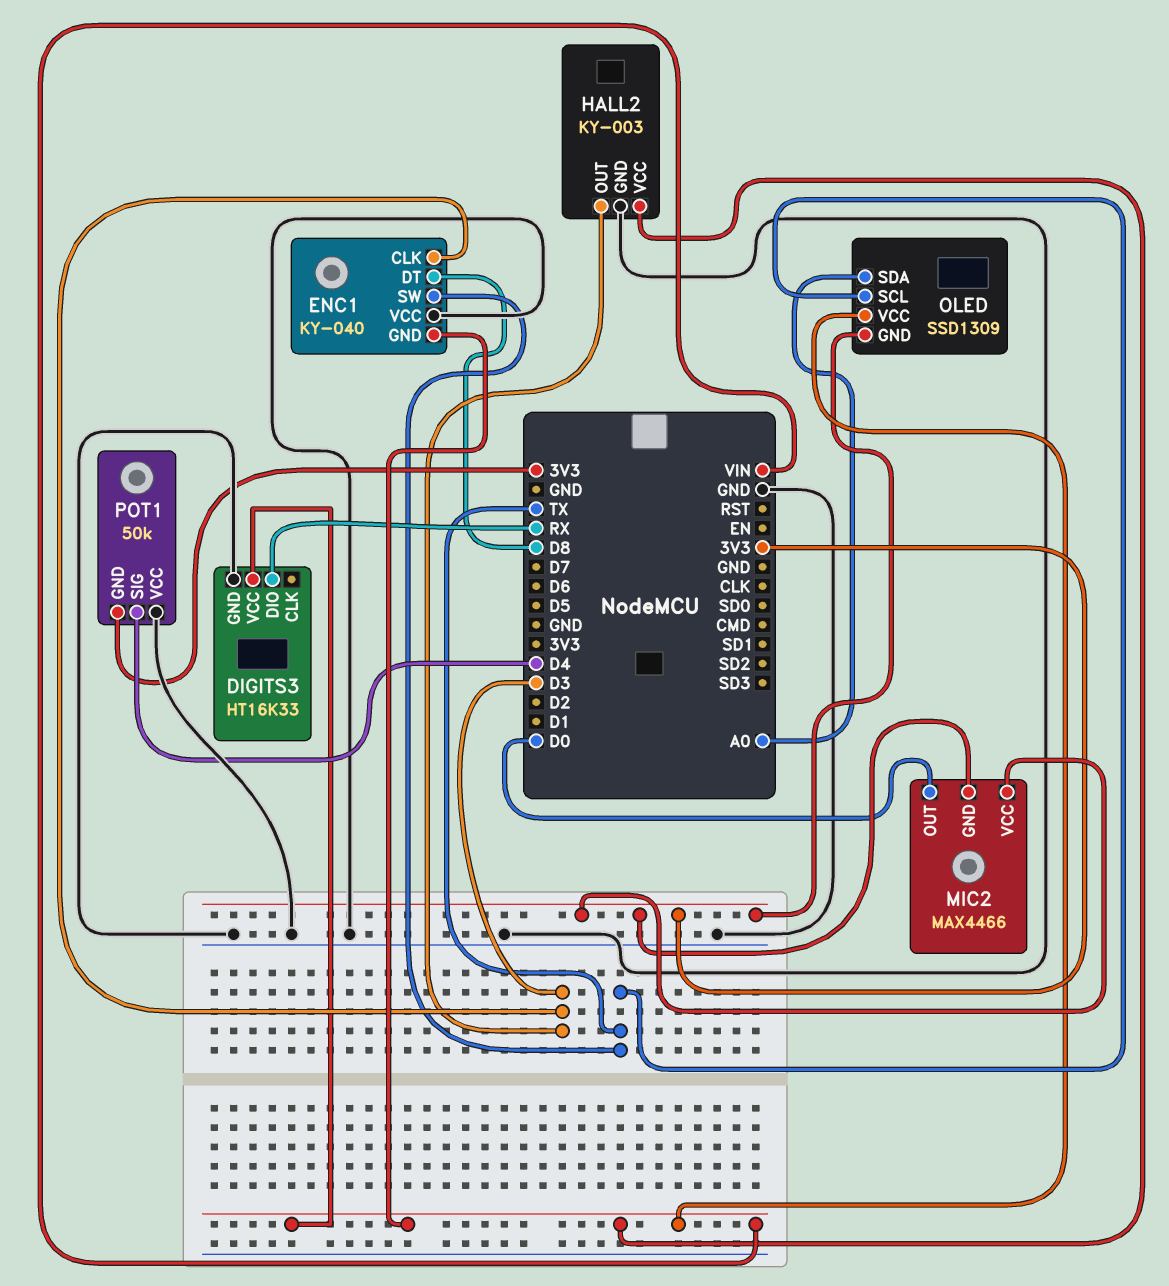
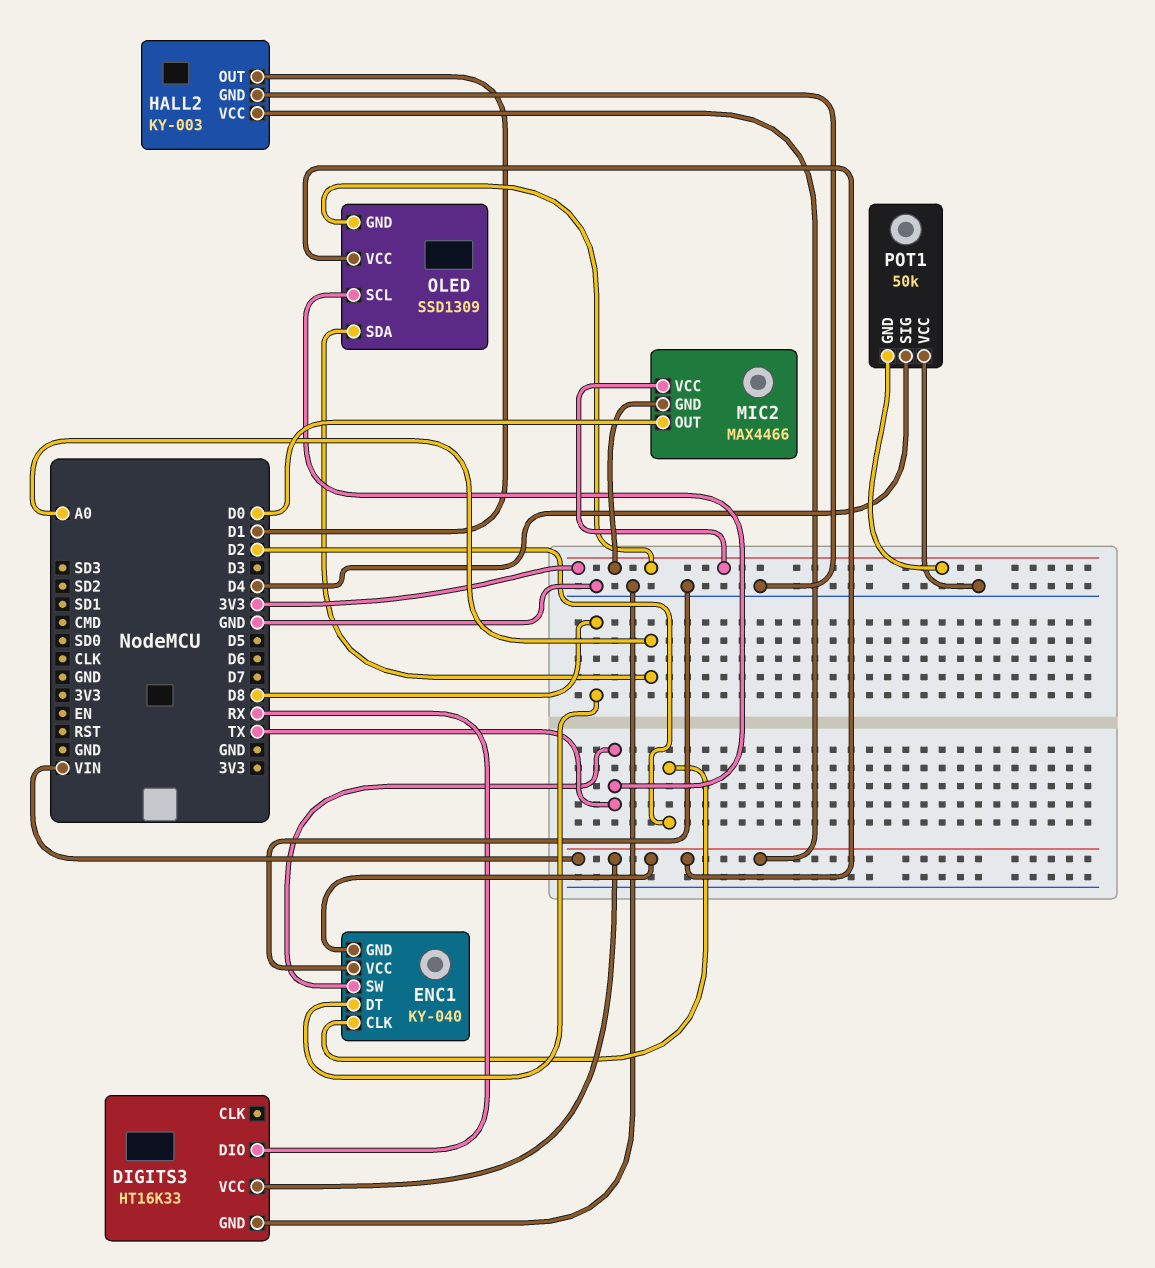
ENC1 pin CLK: D3 -> D2
HALL2 pin OUT: D3 -> D1

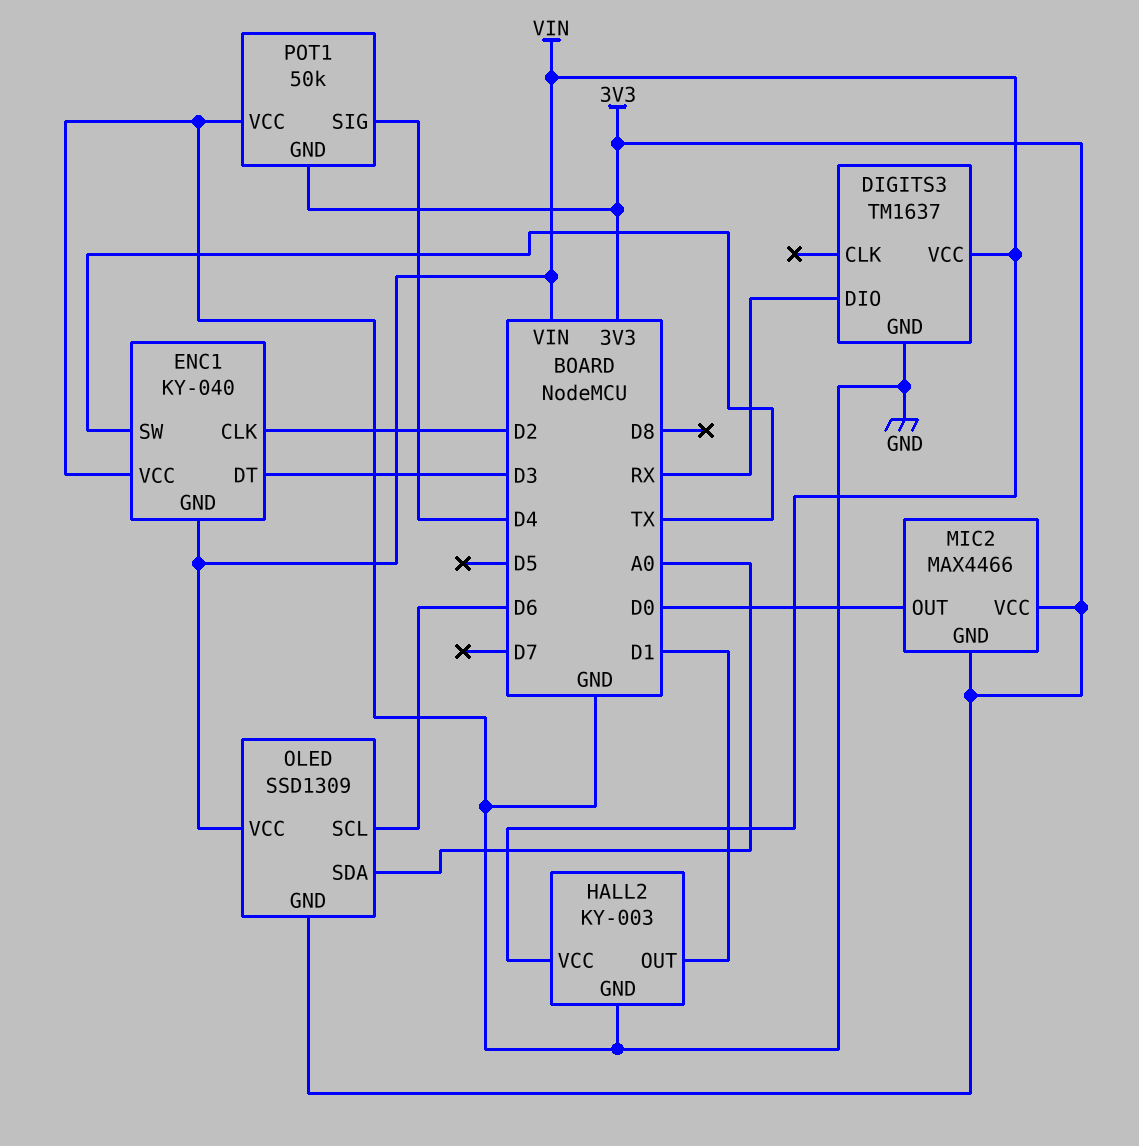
DIGITS3: HT16K33 -> TM1637
ENC1 pin DT: D8 -> D3
OLED pin SCL: TX -> D6

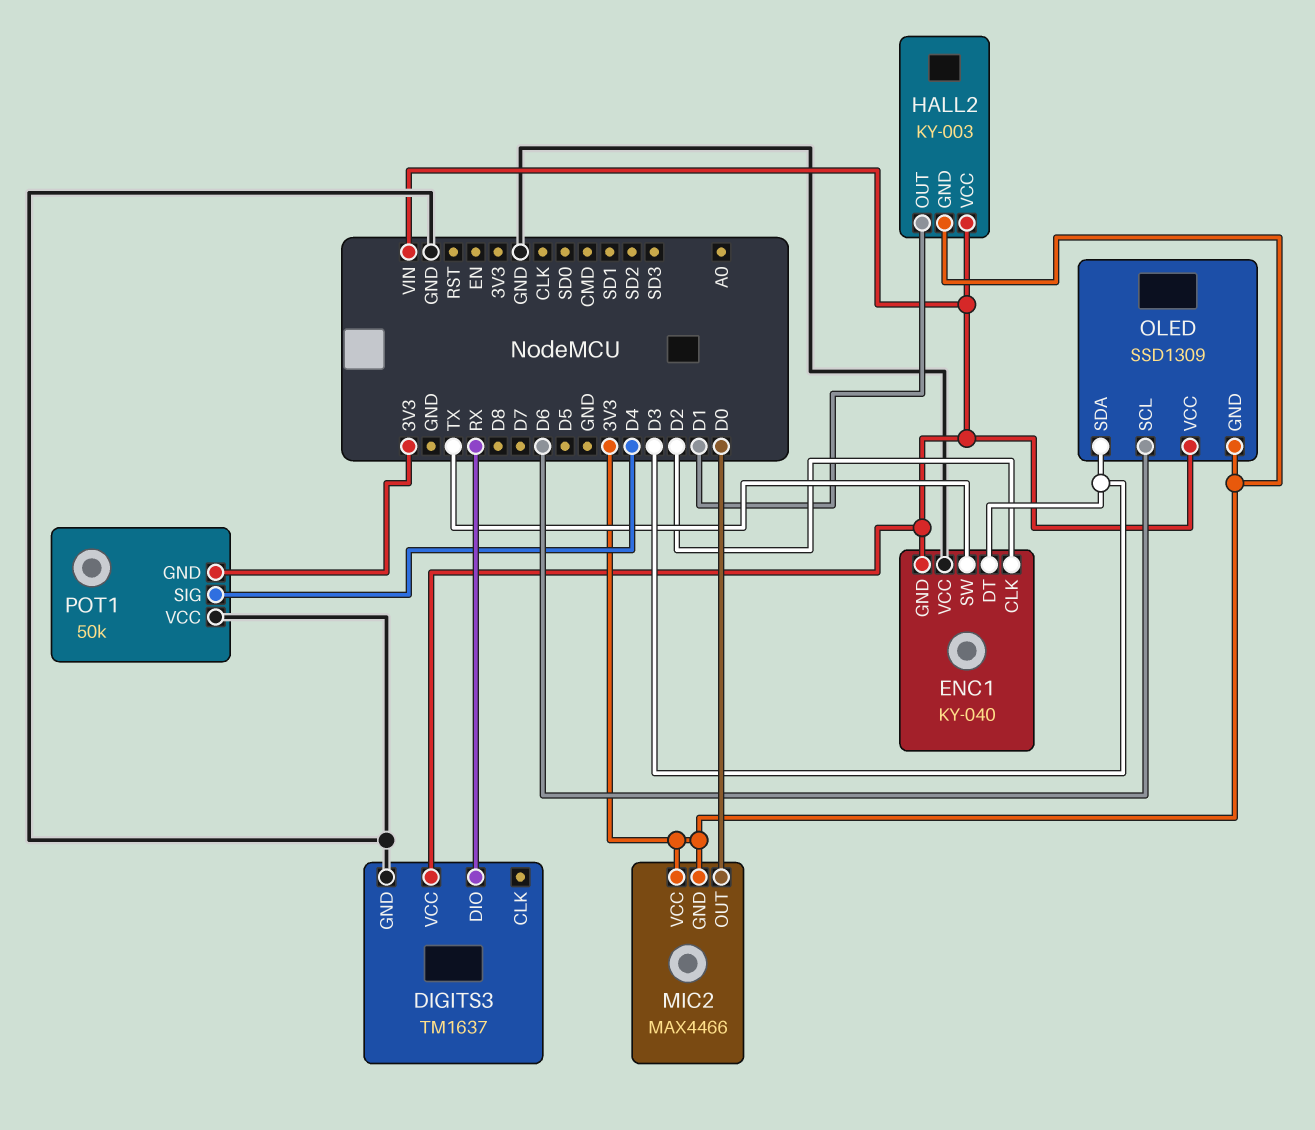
HALL2 pin GND: GND -> 3V3
OLED pin SDA: A0 -> D3

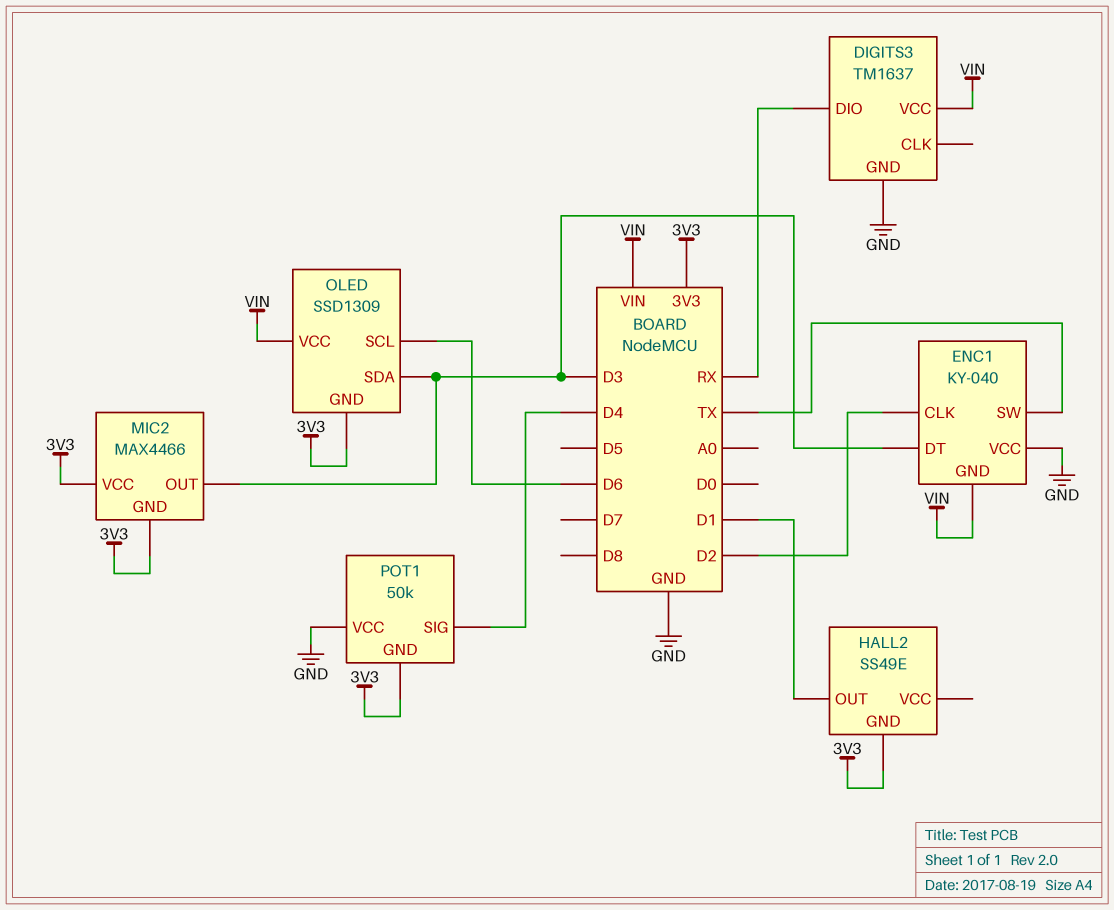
HALL2: KY-003 -> SS49E
HALL2 pin VCC: VIN -> none
MIC2 pin OUT: D0 -> D3

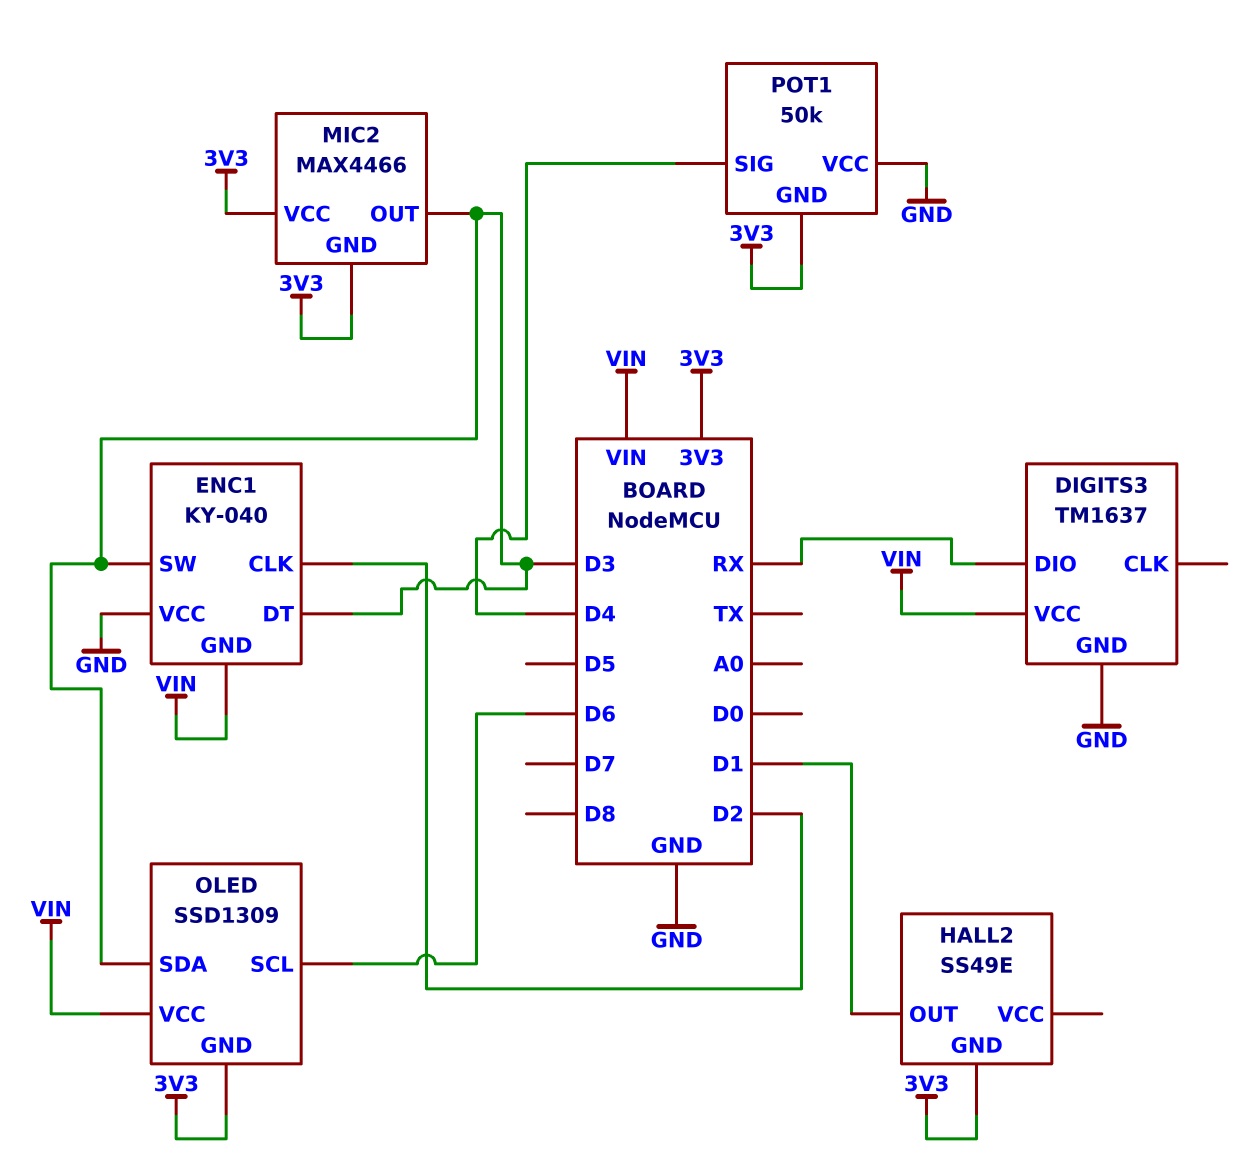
ENC1 pin SW: TX -> D3

